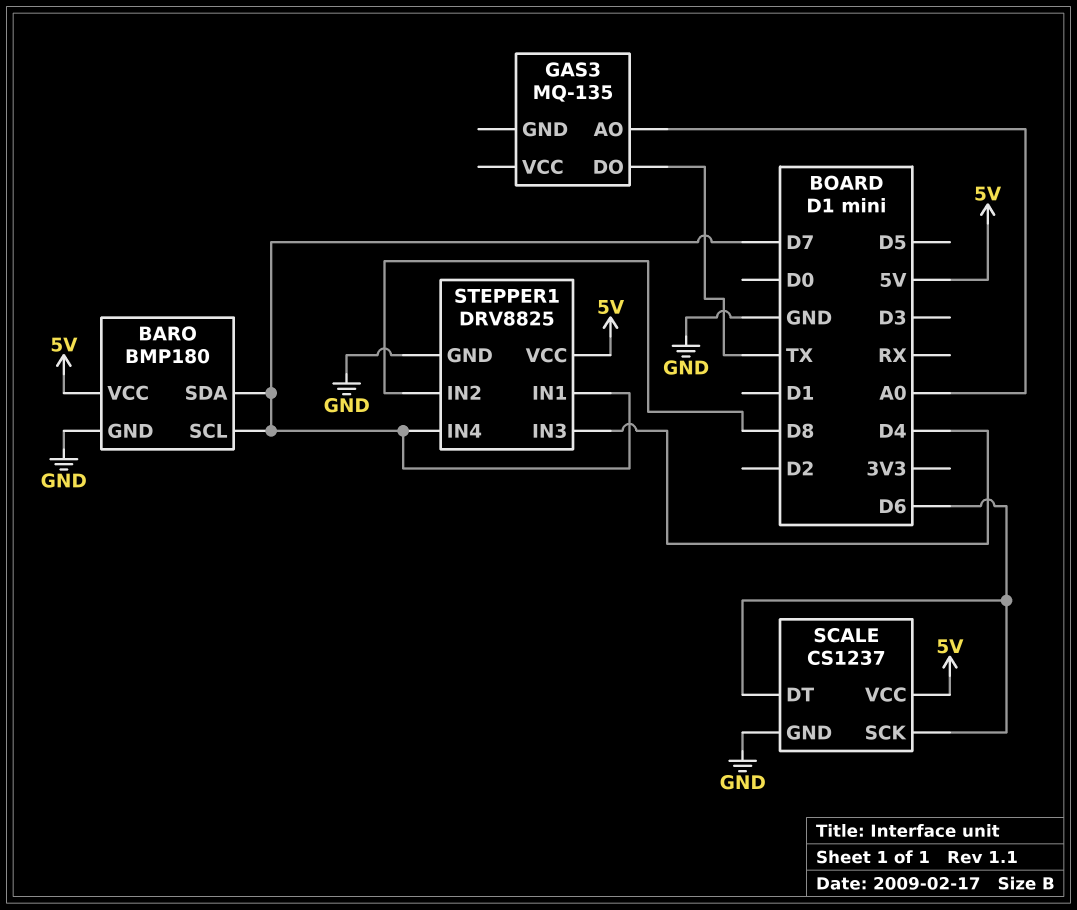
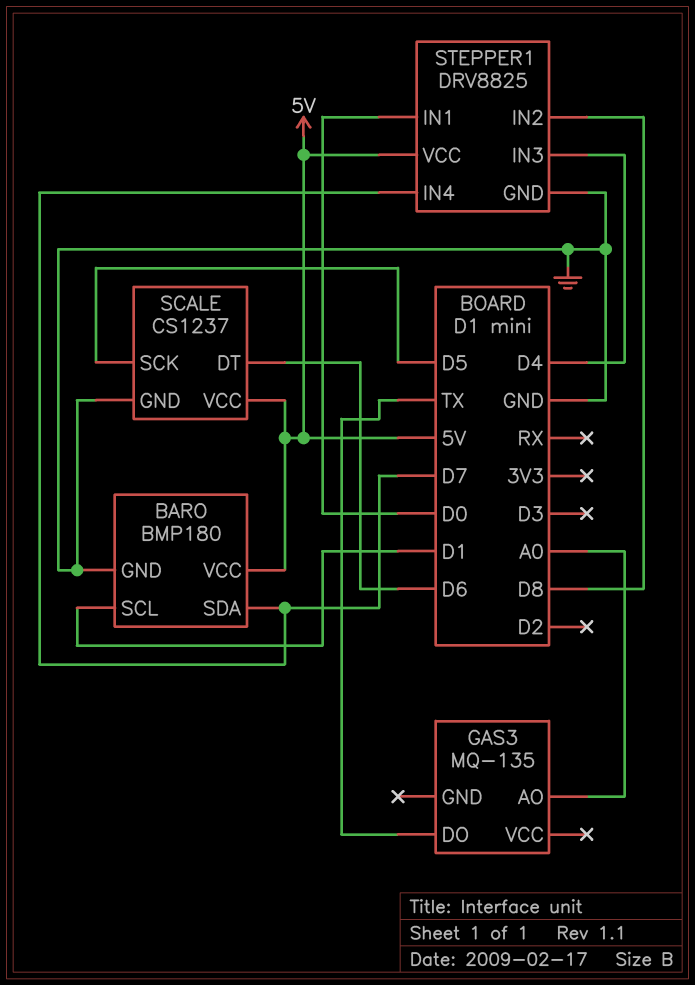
BARO pin SCL: D7 -> D1
SCALE pin SCK: D6 -> D5
STEPPER1 pin IN1: D7 -> D0

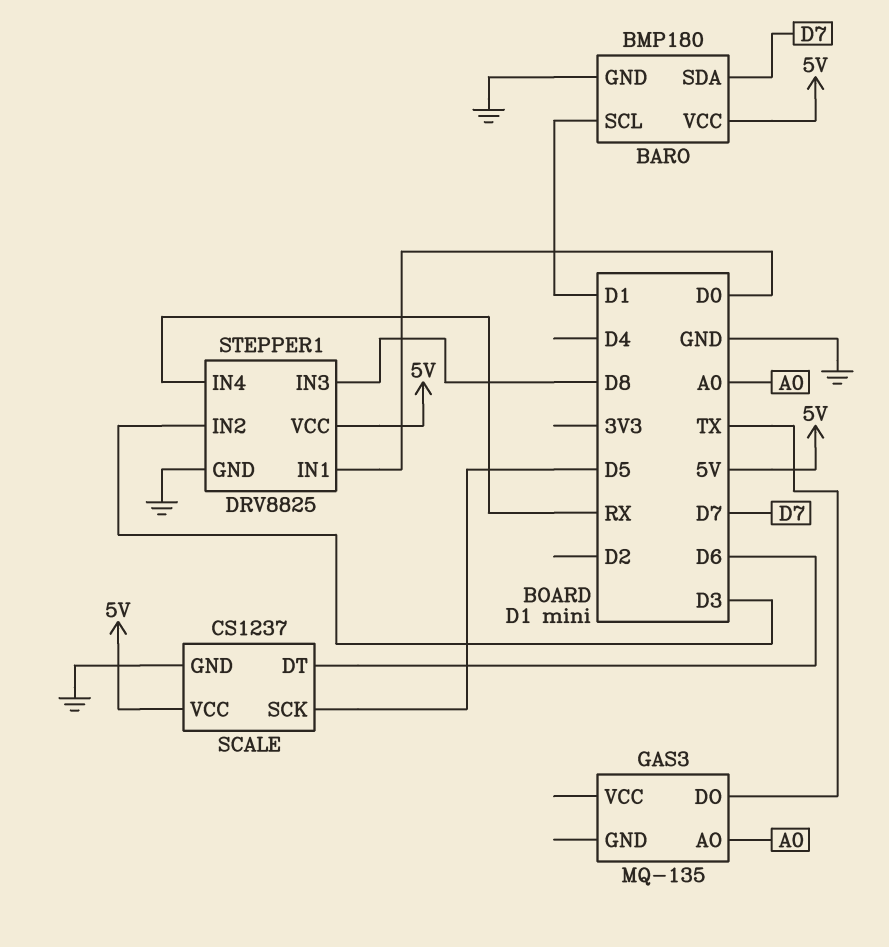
STEPPER1 pin IN2: D8 -> D3
STEPPER1 pin IN3: D4 -> D8
STEPPER1 pin IN4: D7 -> RX

